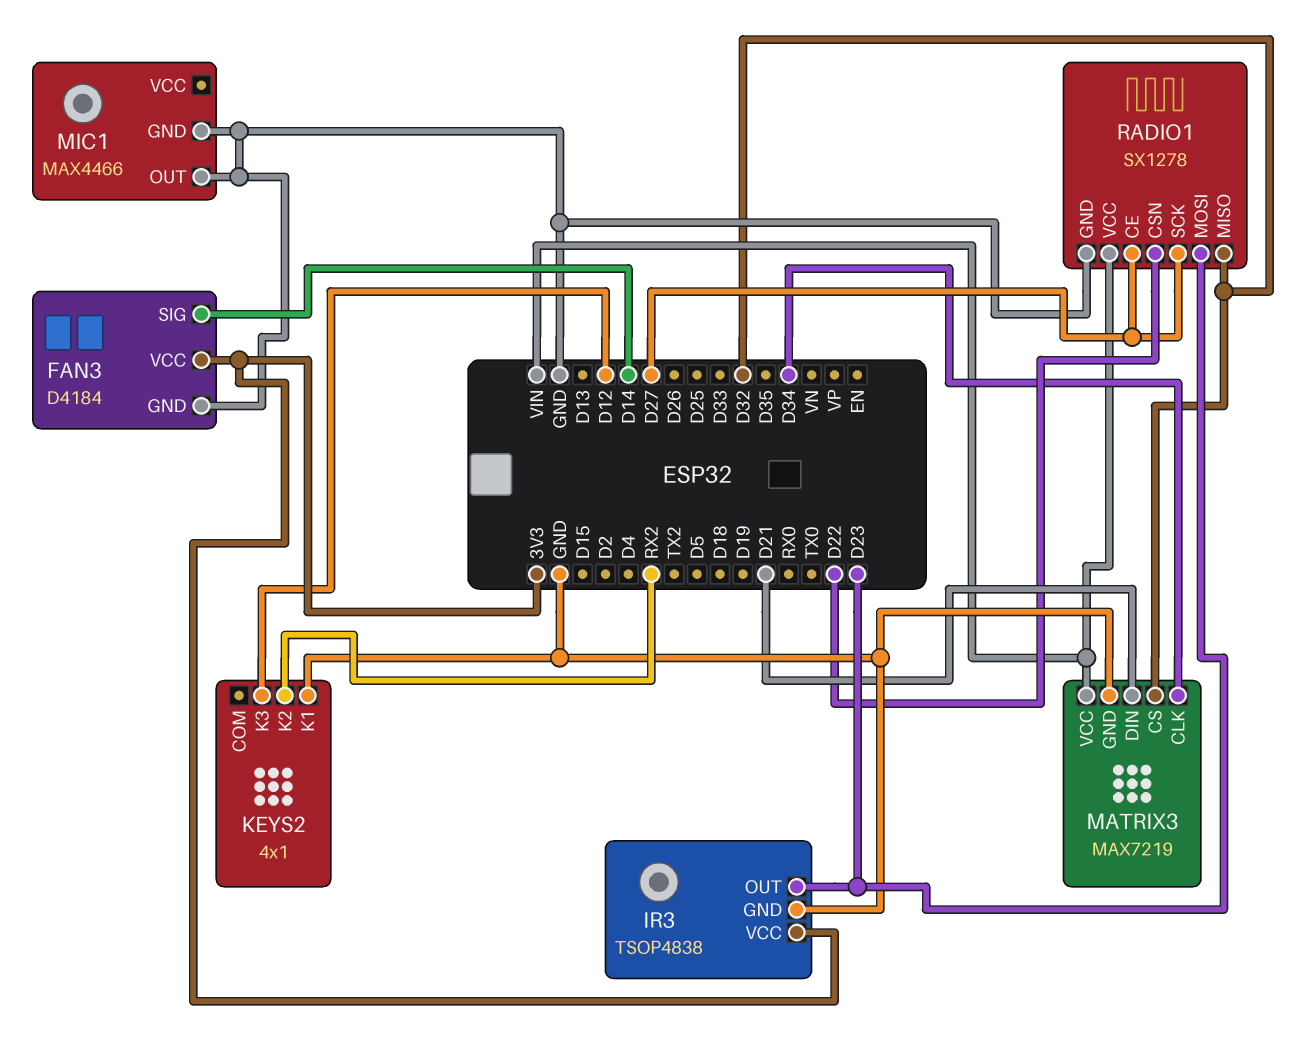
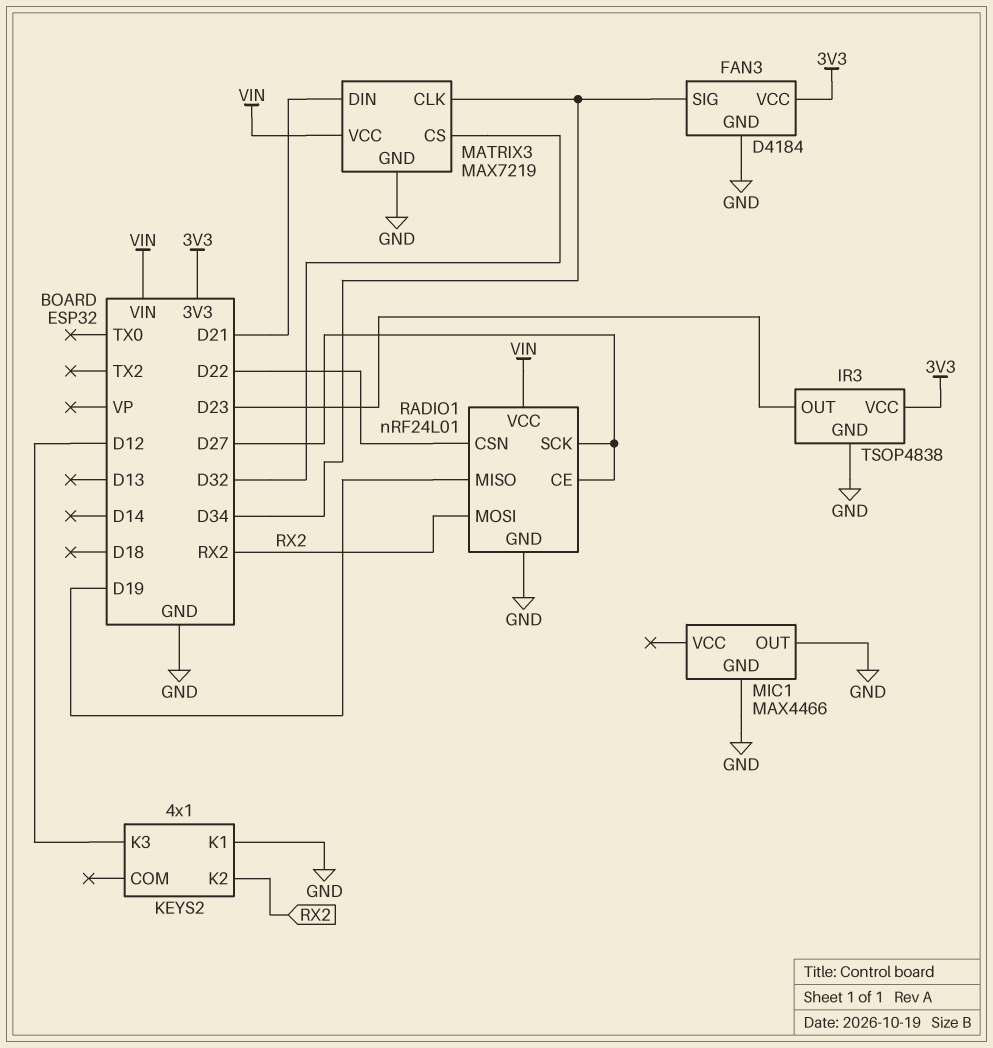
FAN3 pin SIG: D14 -> D34
RADIO1: SX1278 -> nRF24L01
RADIO1 pin MISO: D32 -> D19
RADIO1 pin MOSI: D23 -> RX2

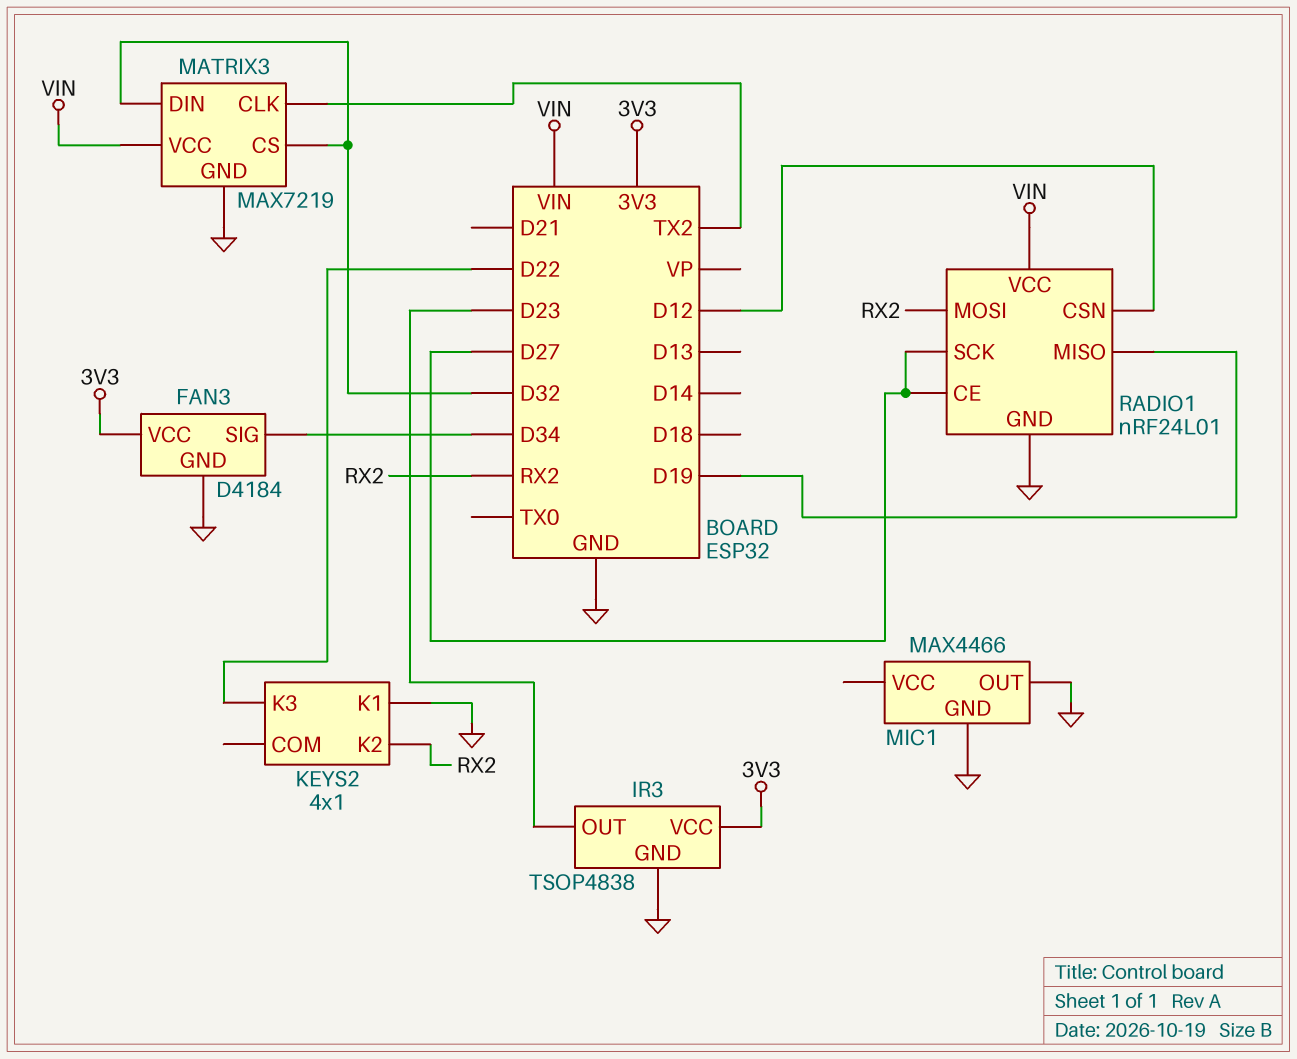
KEYS2 pin K3: D12 -> D22
MATRIX3 pin CLK: D34 -> TX2
MATRIX3 pin DIN: D21 -> D32
RADIO1 pin CSN: D22 -> D12

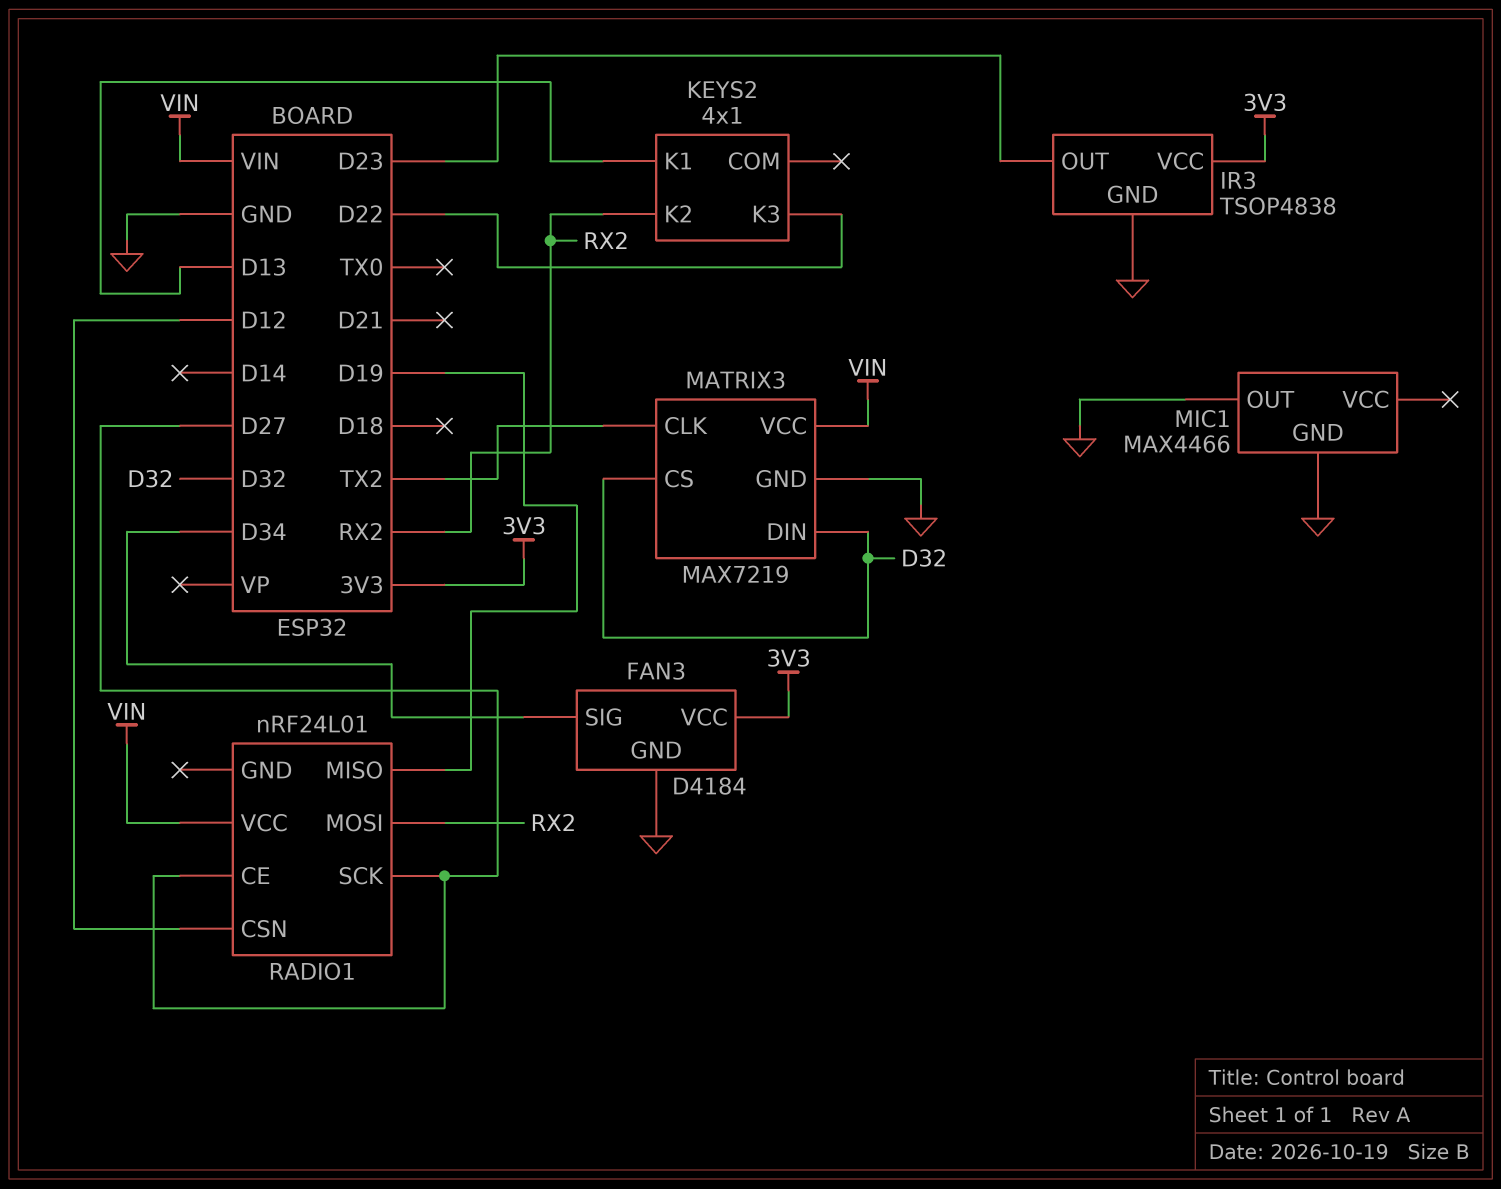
KEYS2 pin K1: GND -> D13
RADIO1 pin GND: GND -> none

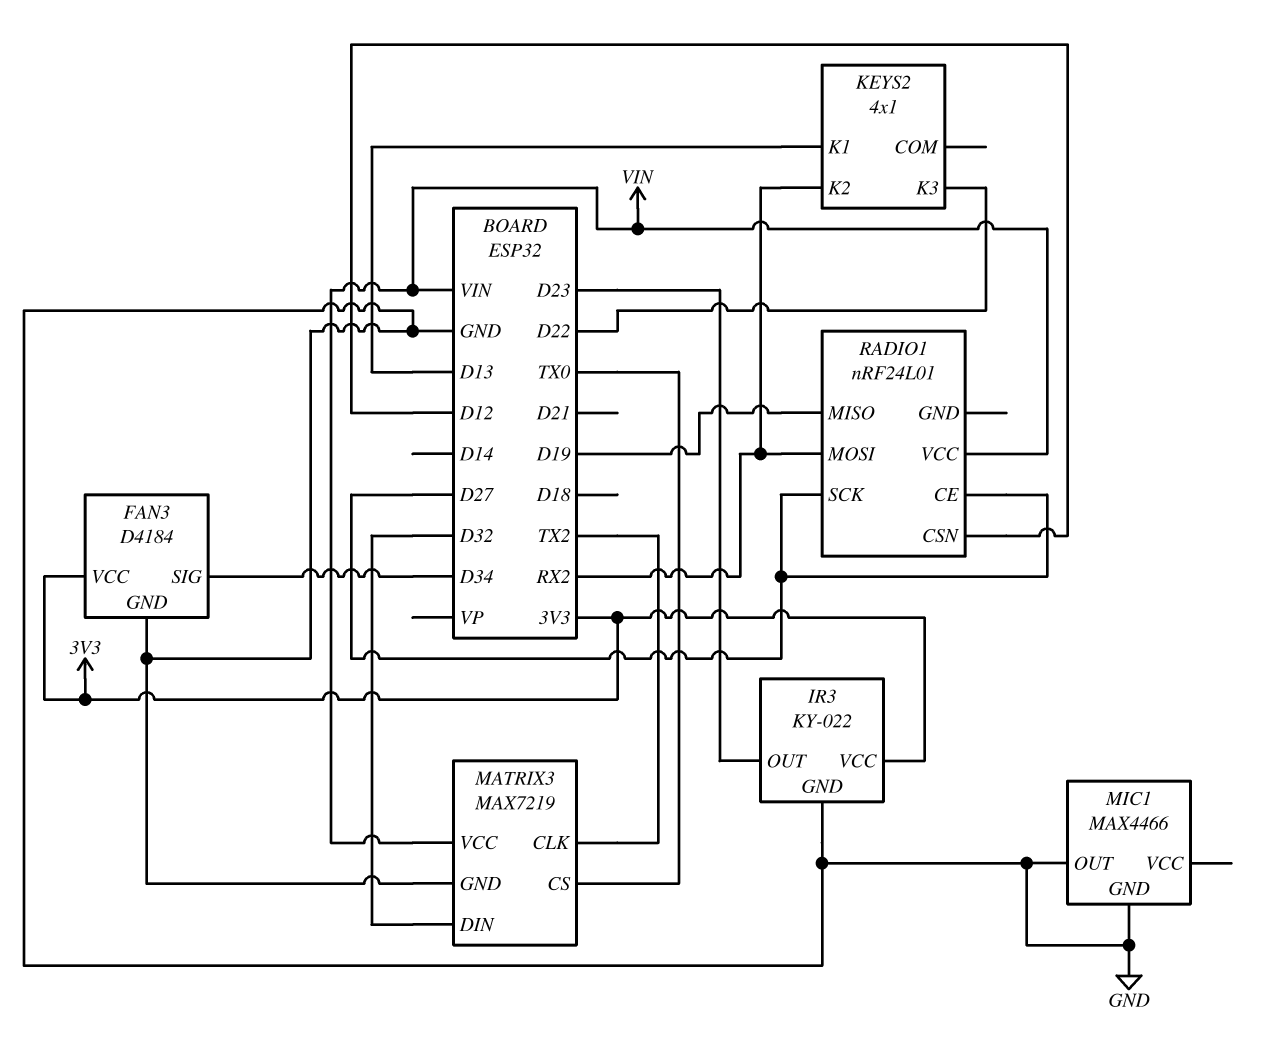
IR3: TSOP4838 -> KY-022
MATRIX3 pin CS: D32 -> TX0

